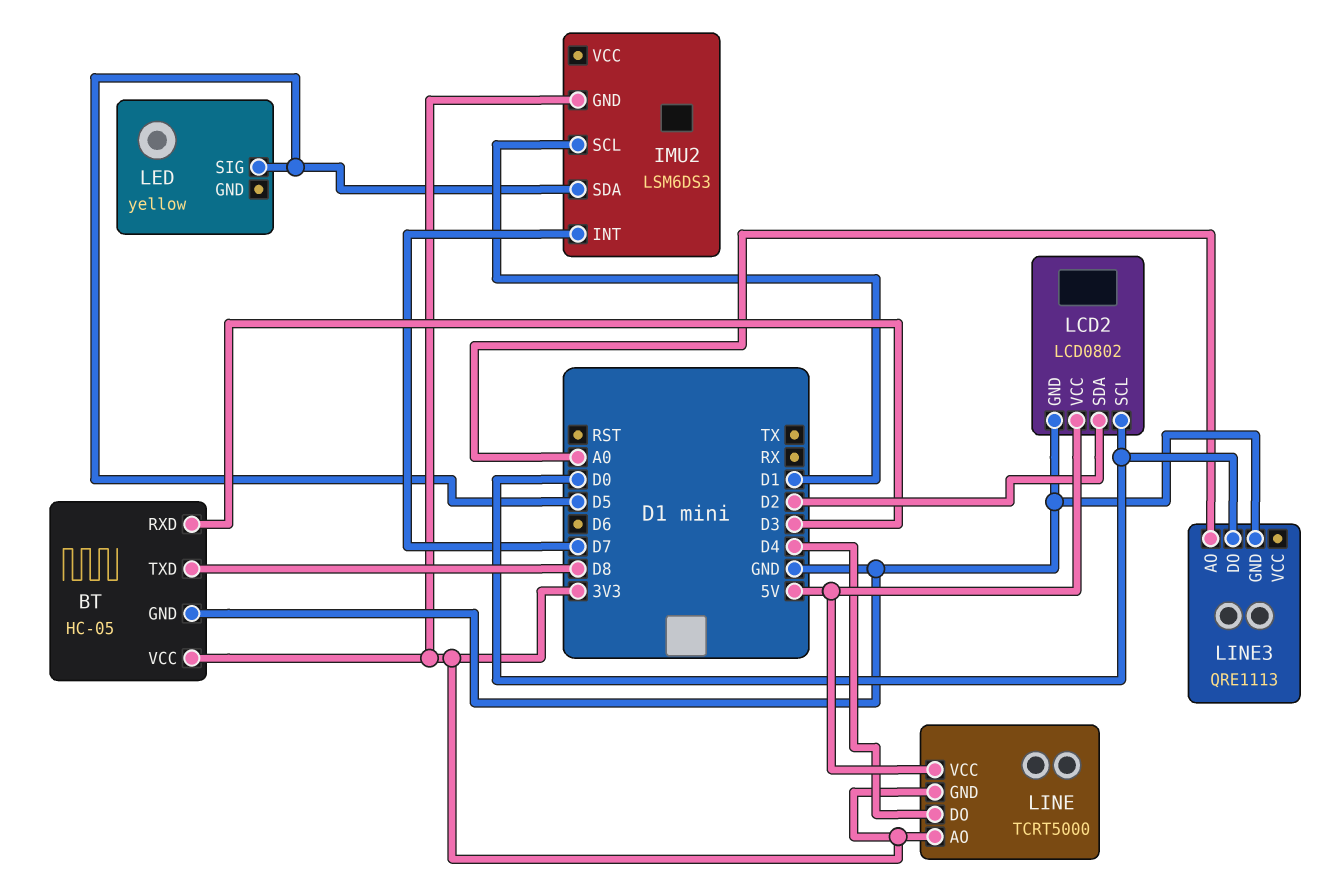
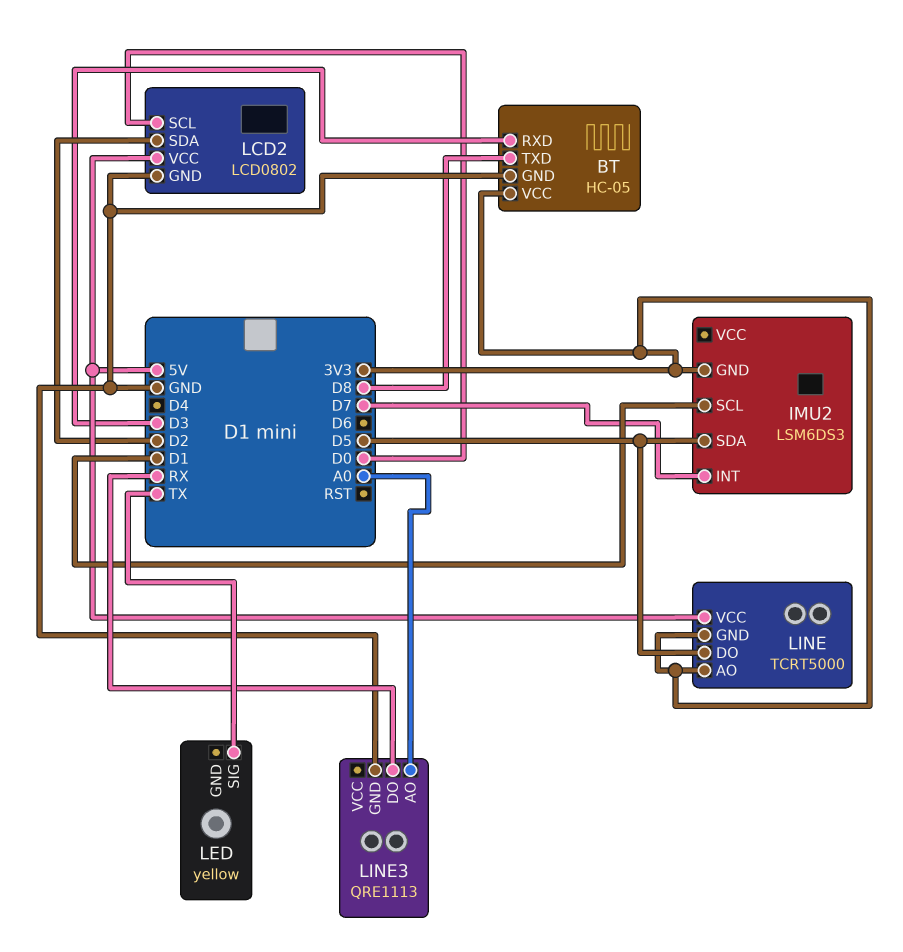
LED pin SIG: D5 -> TX
LINE pin DO: D4 -> D5
LINE3 pin DO: D0 -> RX

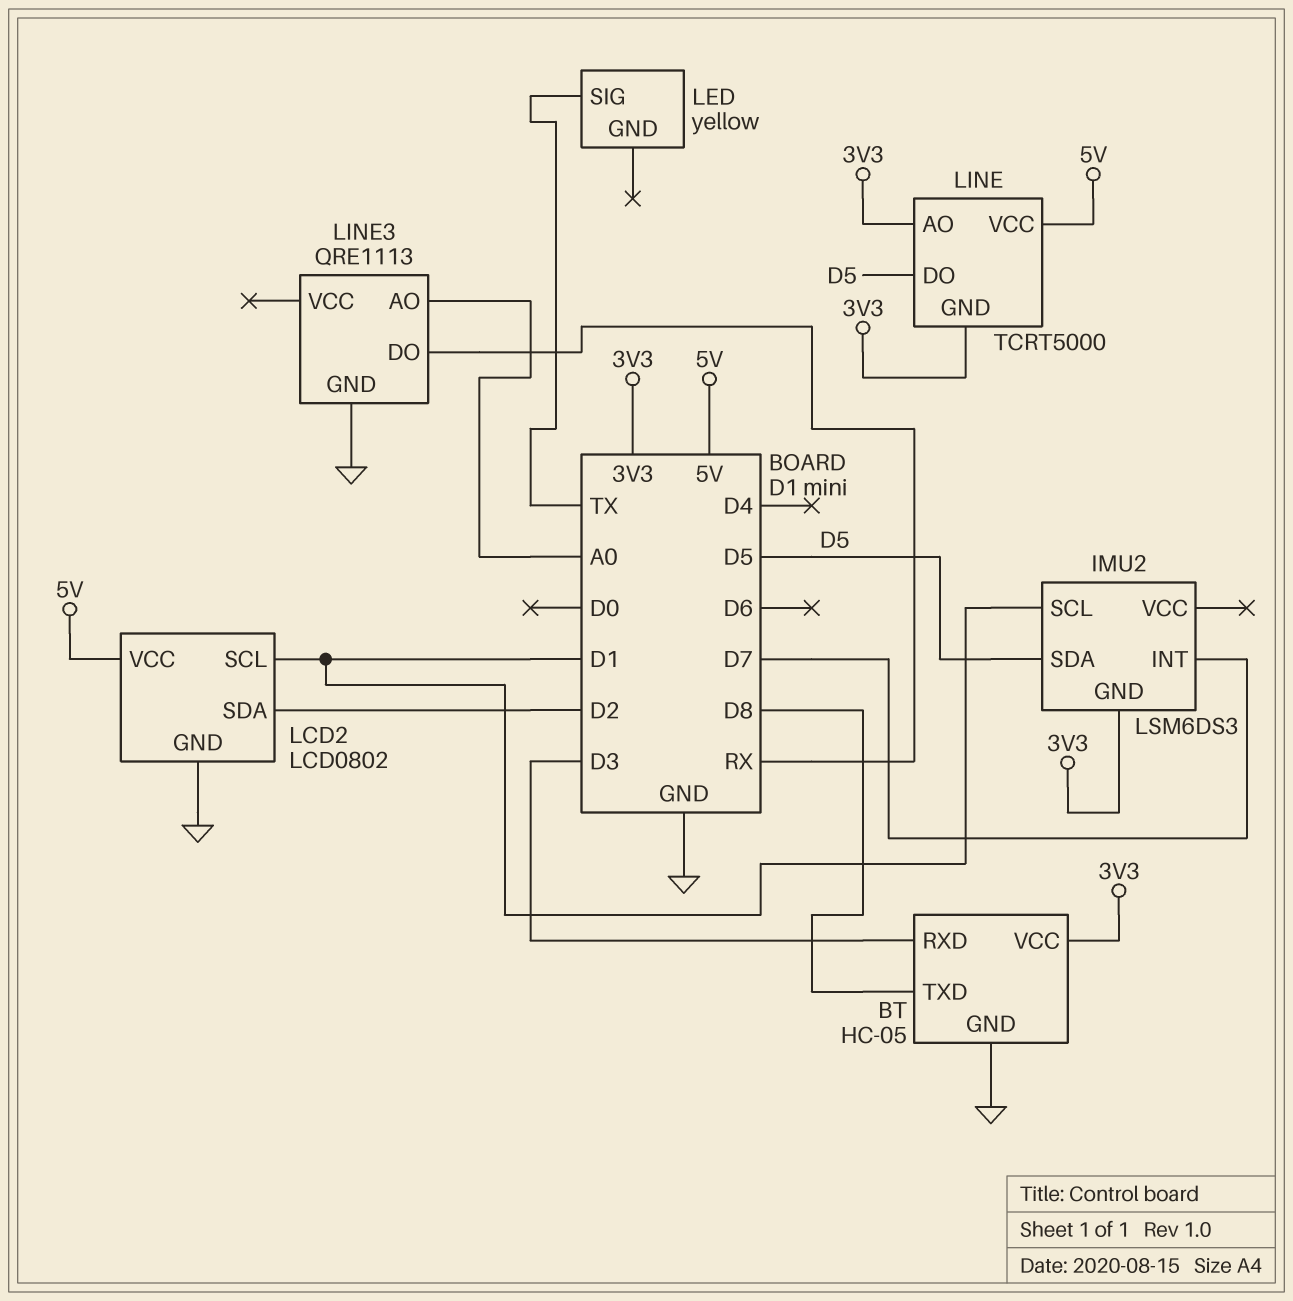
LCD2 pin SCL: D0 -> D1

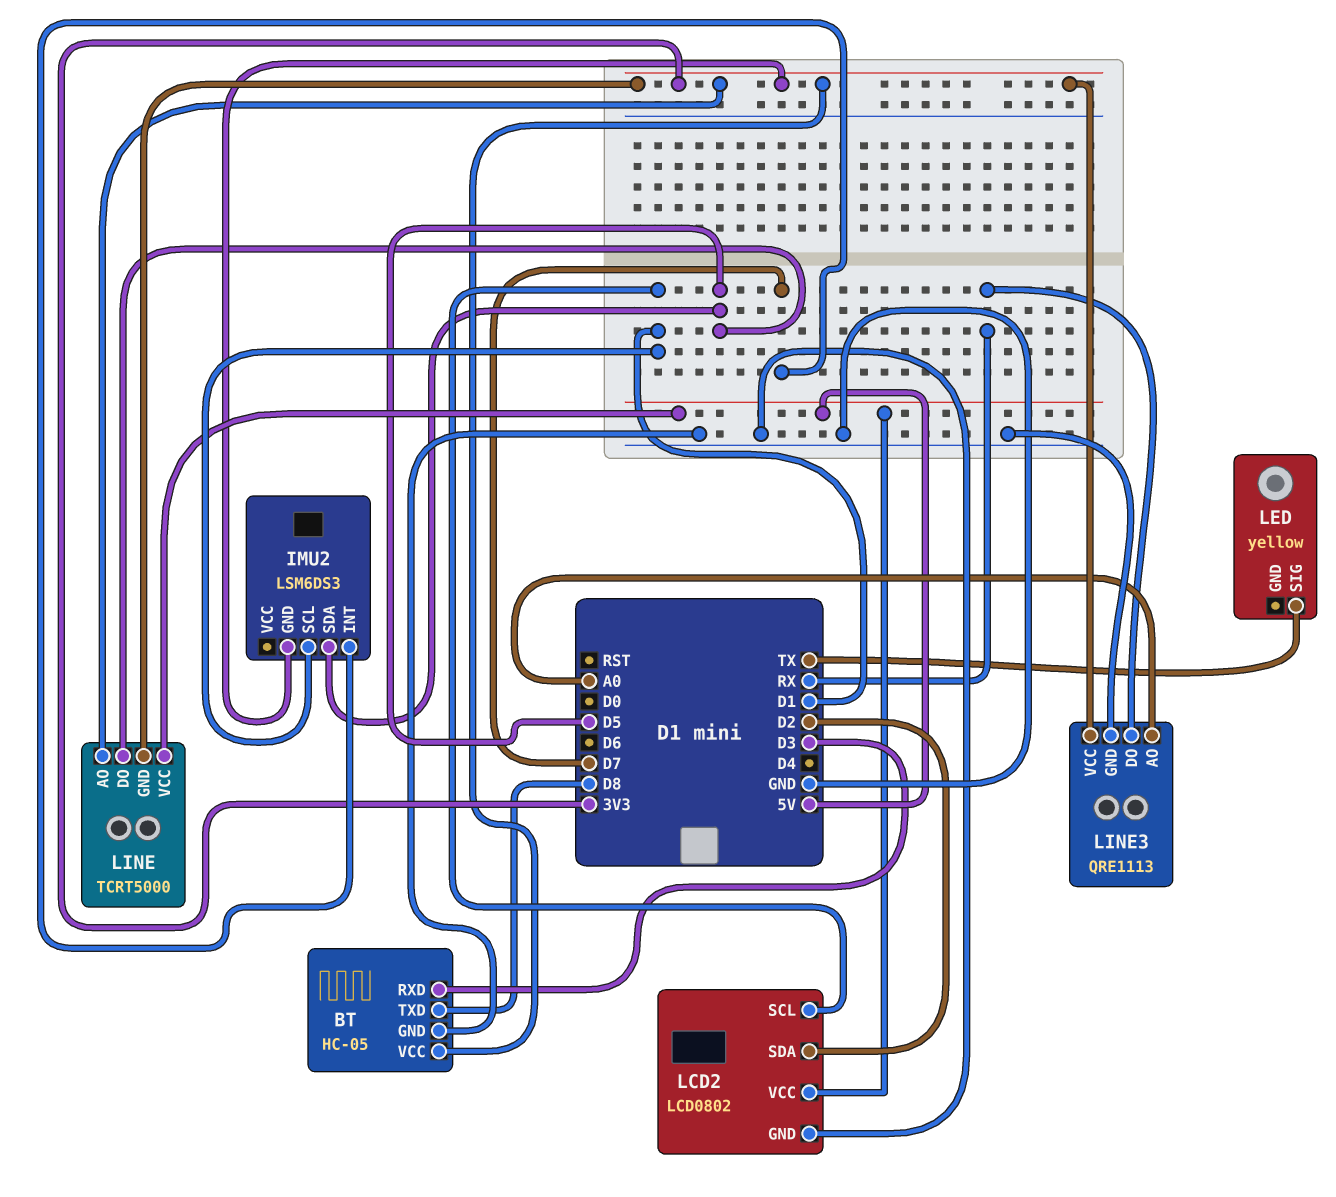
LINE3 pin VCC: none -> 3V3

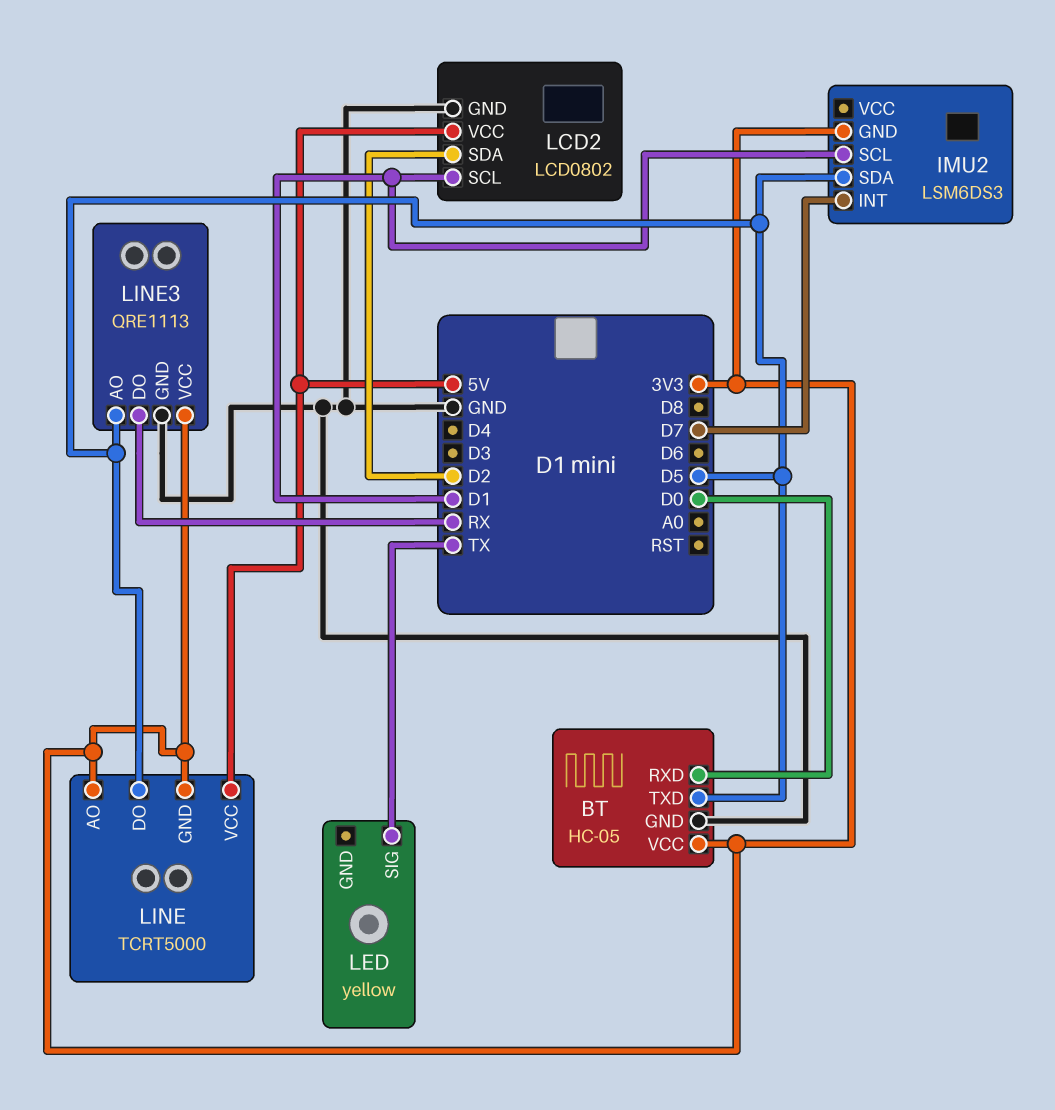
BT pin RXD: D3 -> D0
BT pin TXD: D8 -> D5
LINE3 pin AO: A0 -> D5

